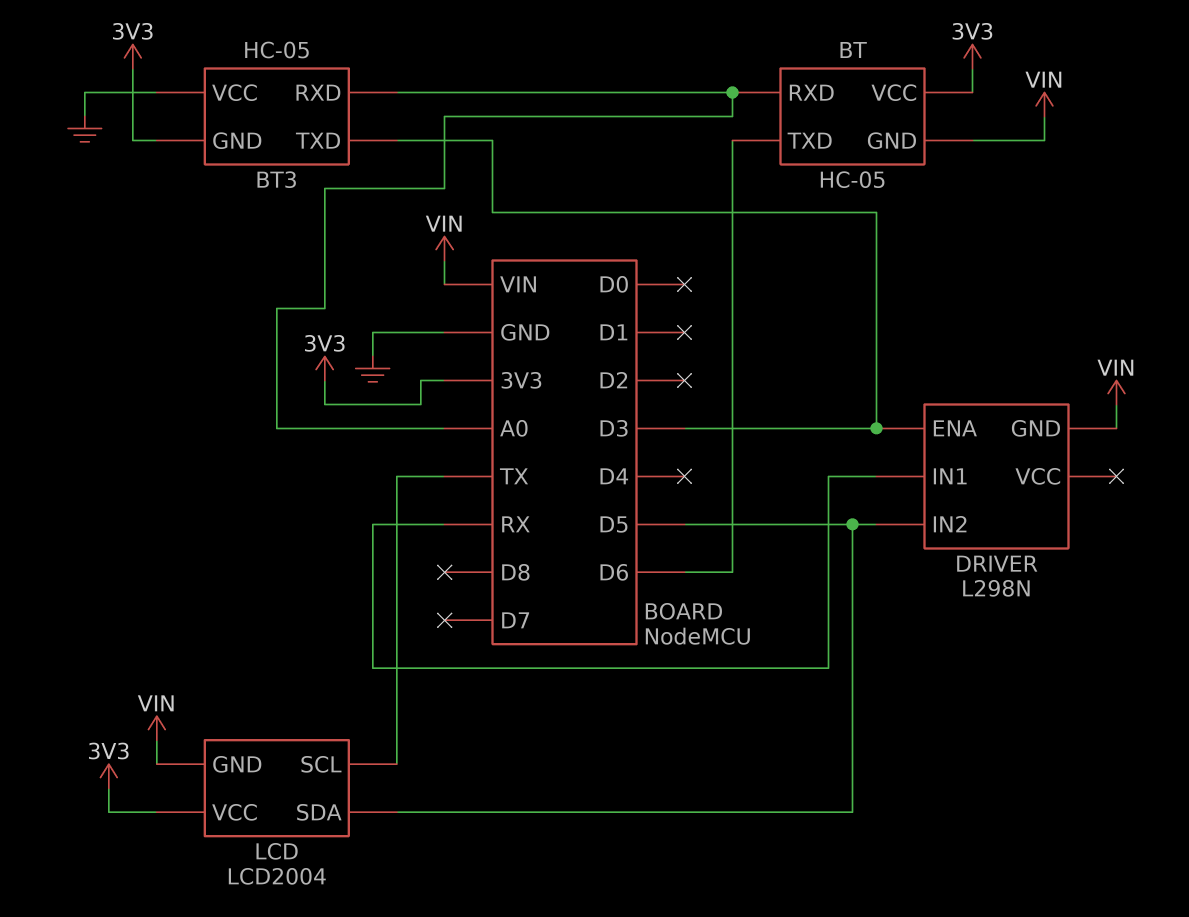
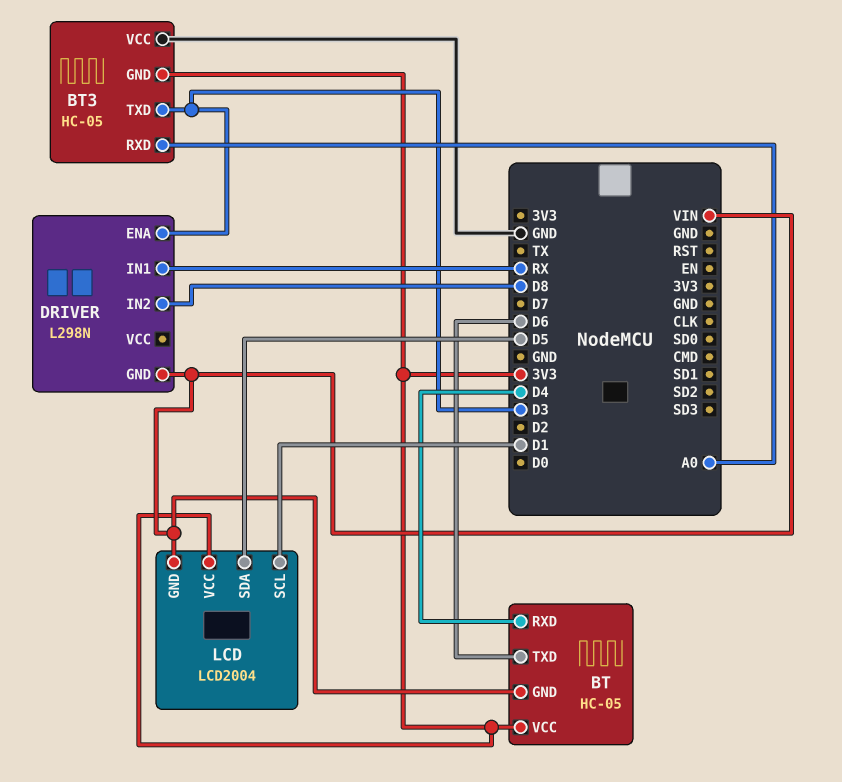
BT pin RXD: A0 -> D4
DRIVER pin IN2: D5 -> D8
LCD pin SCL: TX -> D1

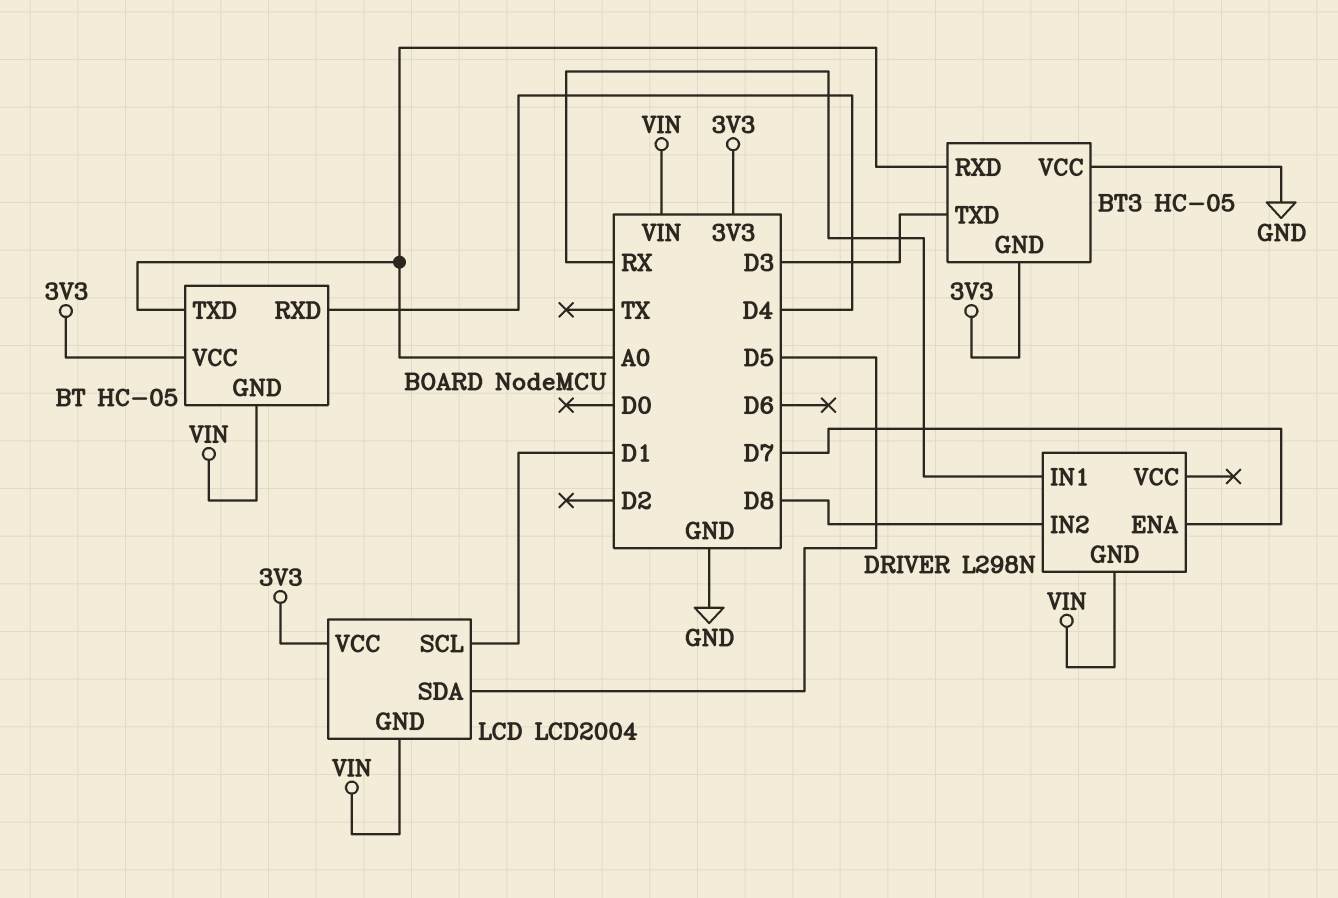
BT pin TXD: D6 -> A0
DRIVER pin ENA: D3 -> D7

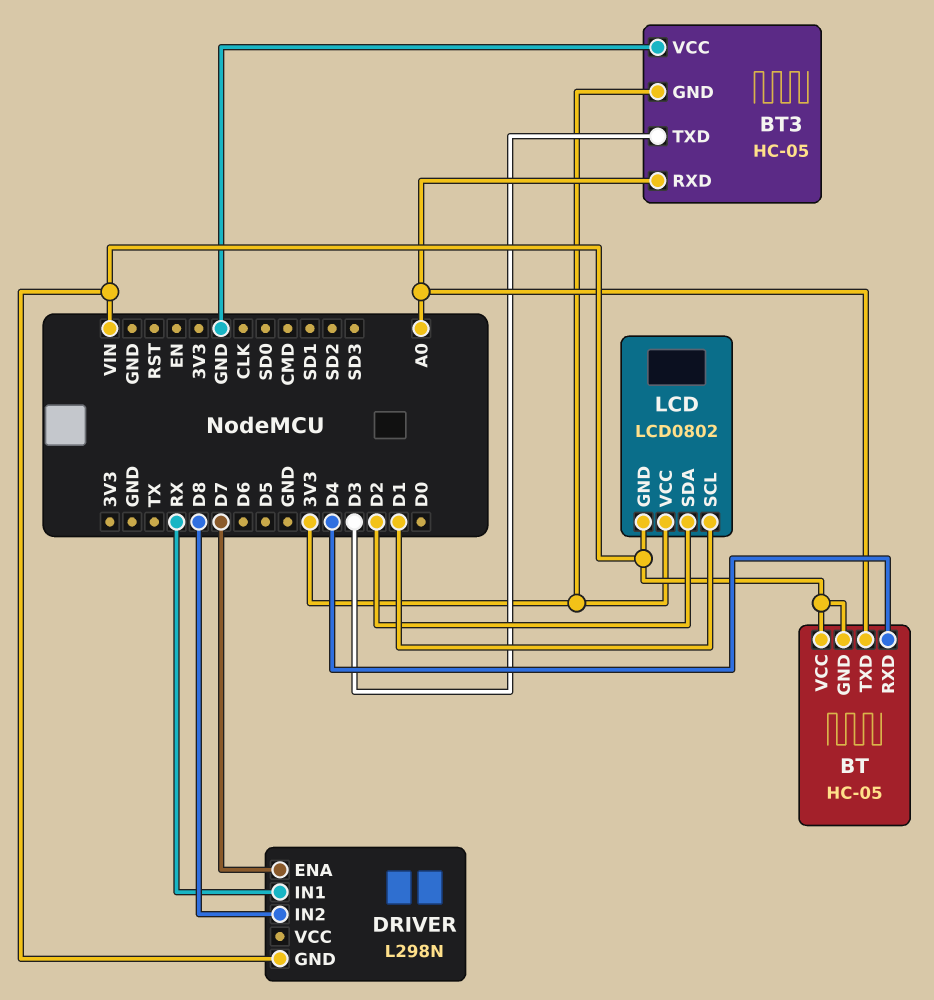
BT pin VCC: 3V3 -> VIN
LCD: LCD2004 -> LCD0802
LCD pin SDA: D5 -> D2

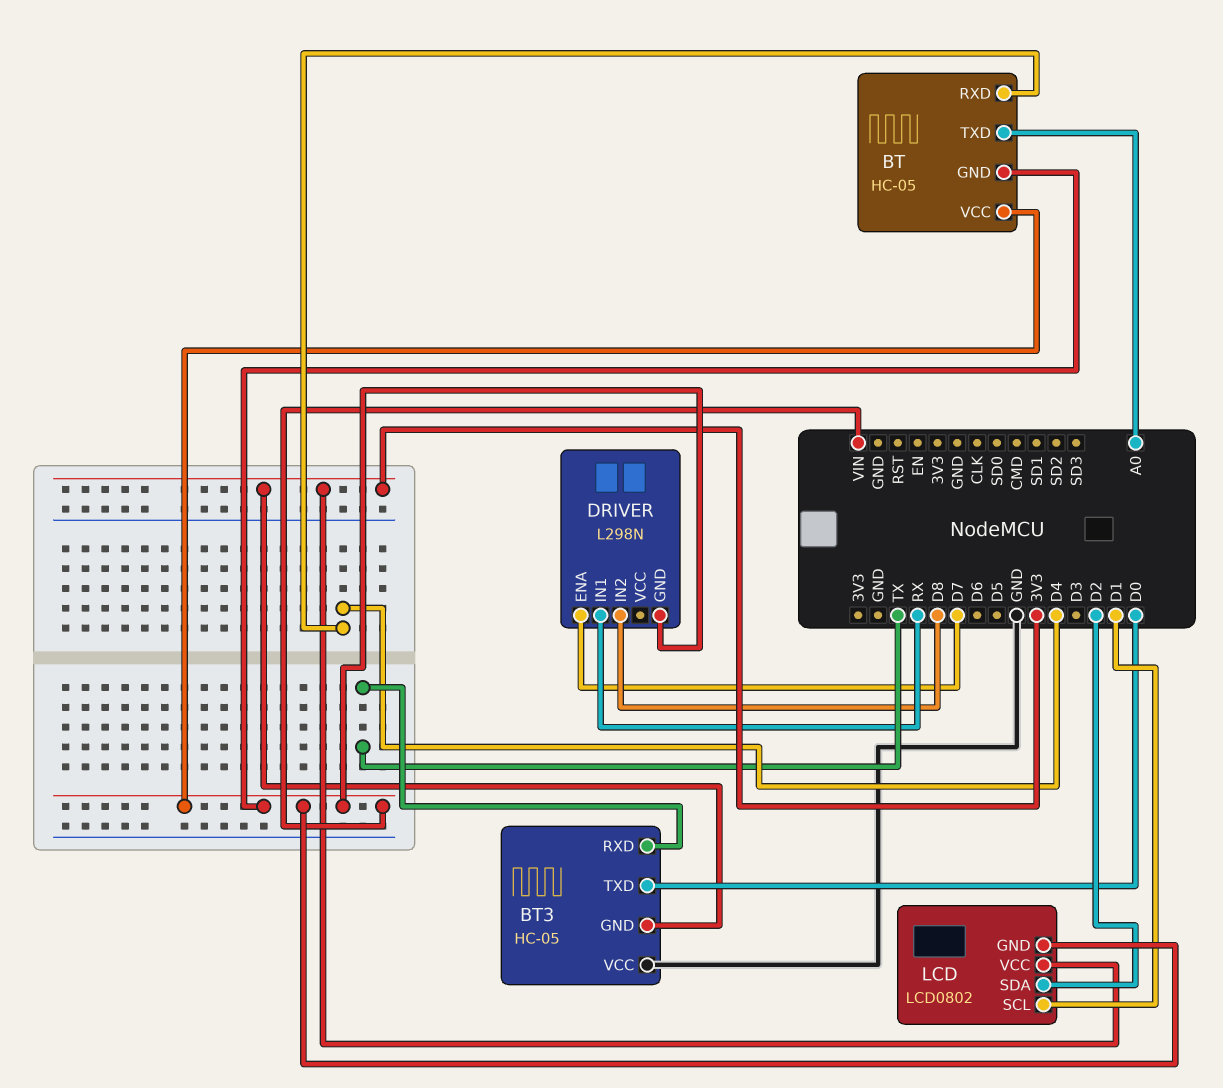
BT3 pin RXD: A0 -> TX
BT3 pin TXD: D3 -> D0

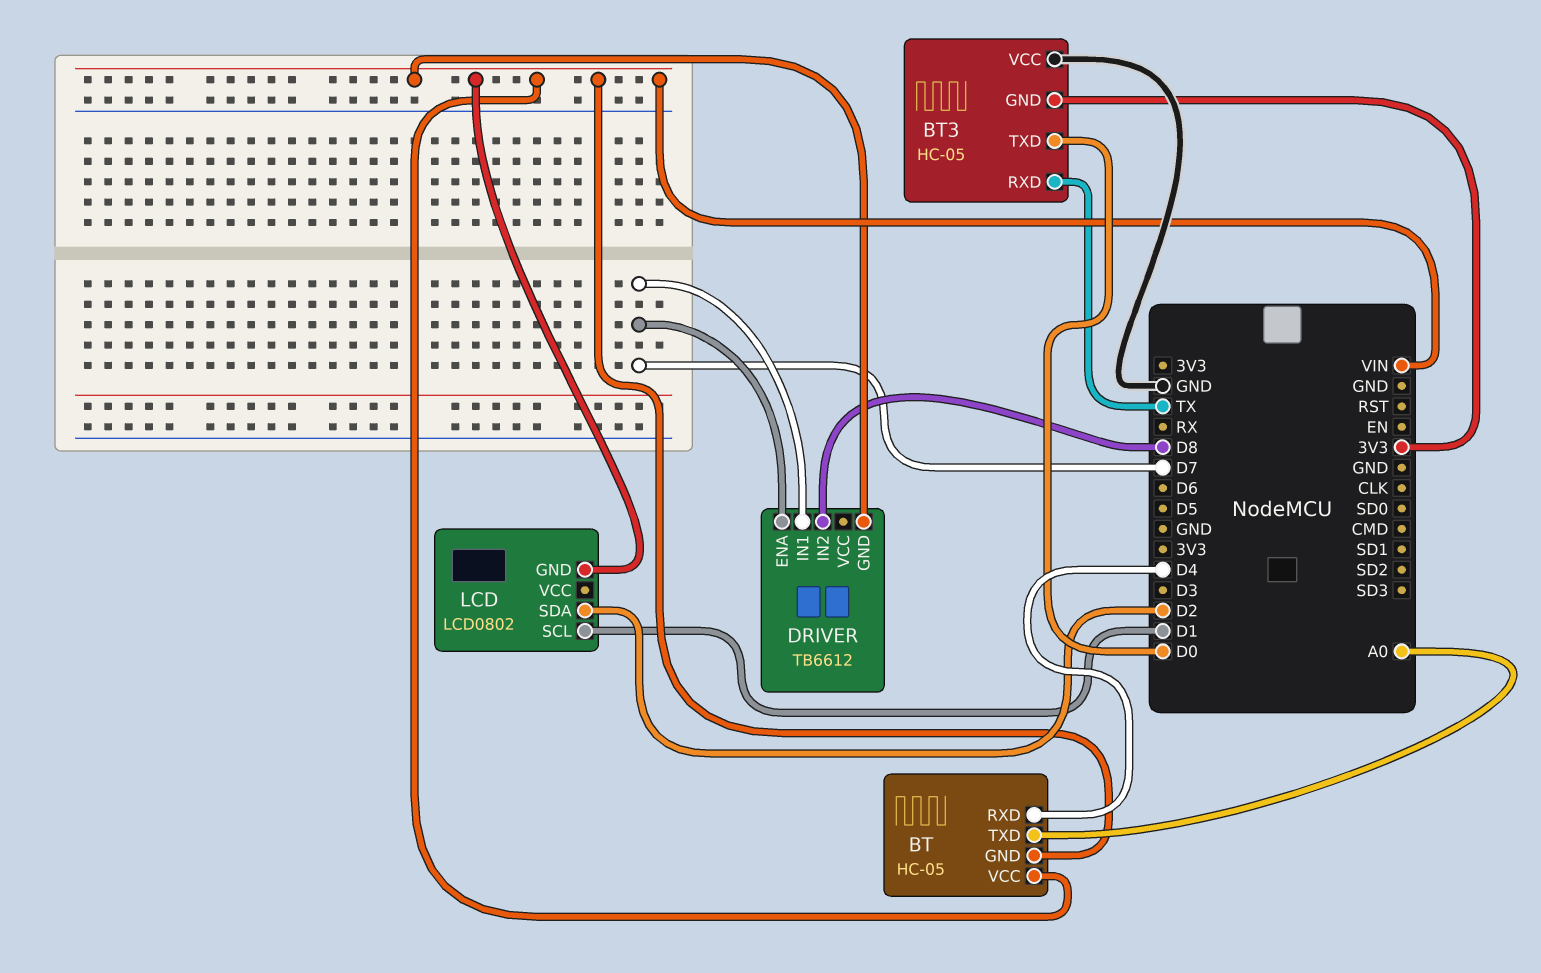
DRIVER: L298N -> TB6612
DRIVER pin IN1: RX -> D7
LCD pin VCC: 3V3 -> none

